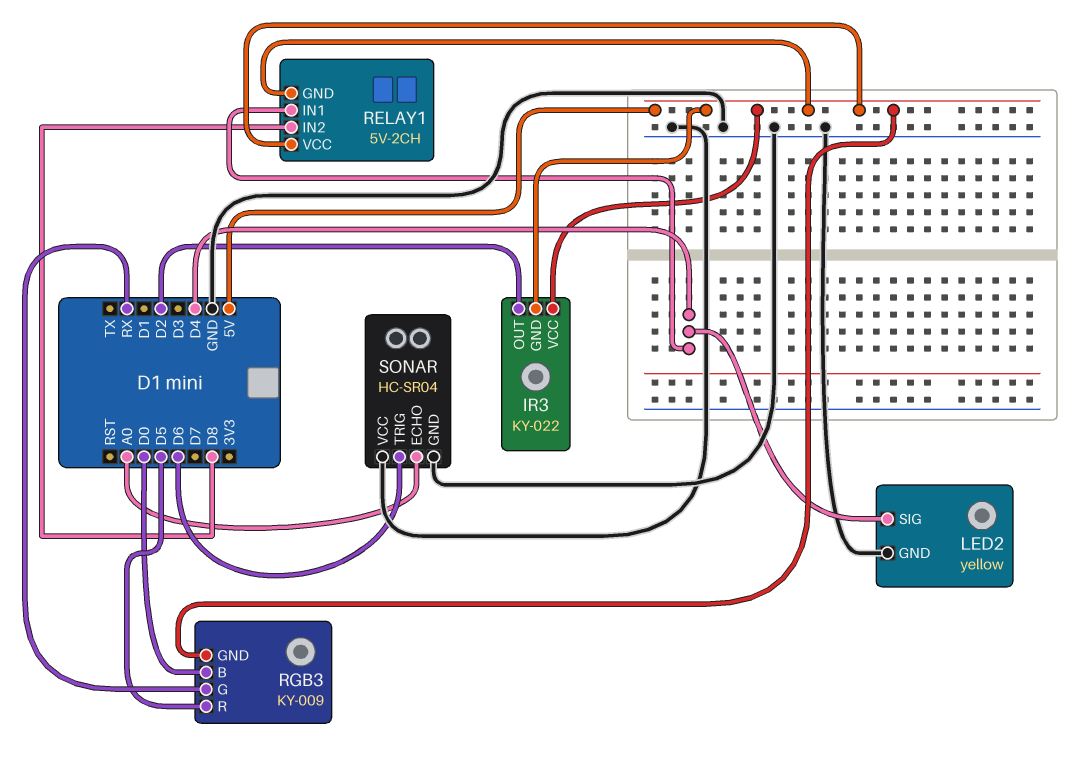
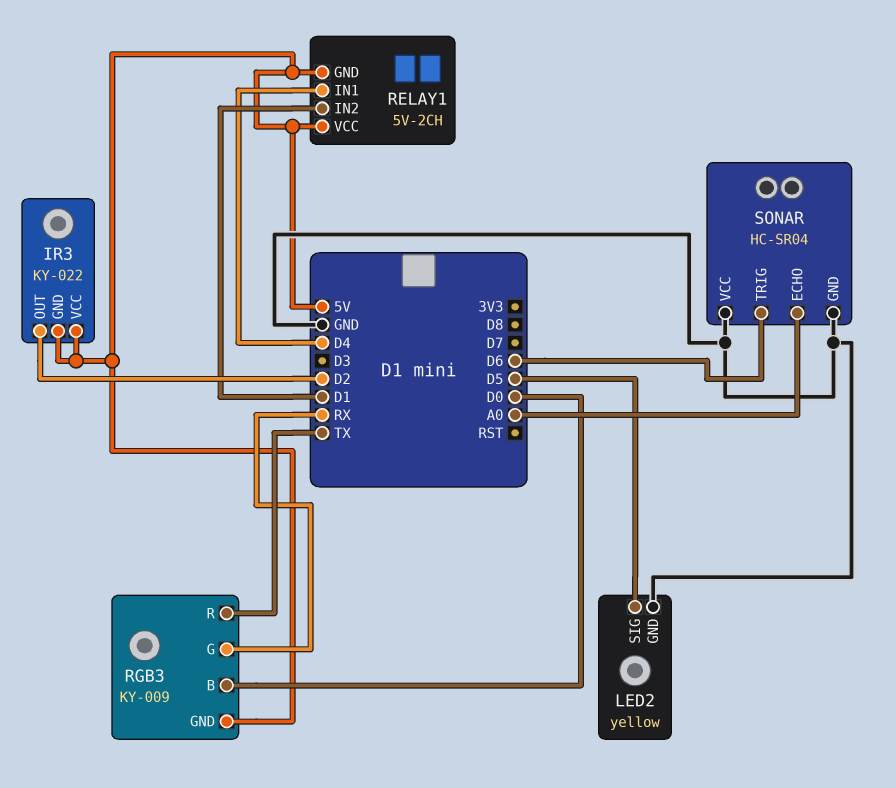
LED2 pin SIG: D4 -> D5
RELAY1 pin IN2: D8 -> D1
RGB3 pin R: D5 -> TX

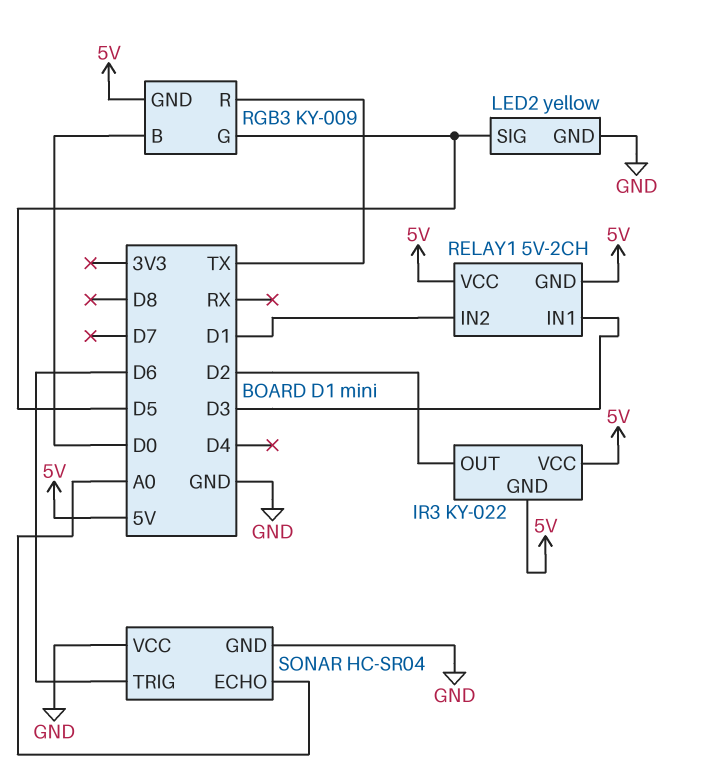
RELAY1 pin IN1: D4 -> D3
RGB3 pin G: RX -> D5

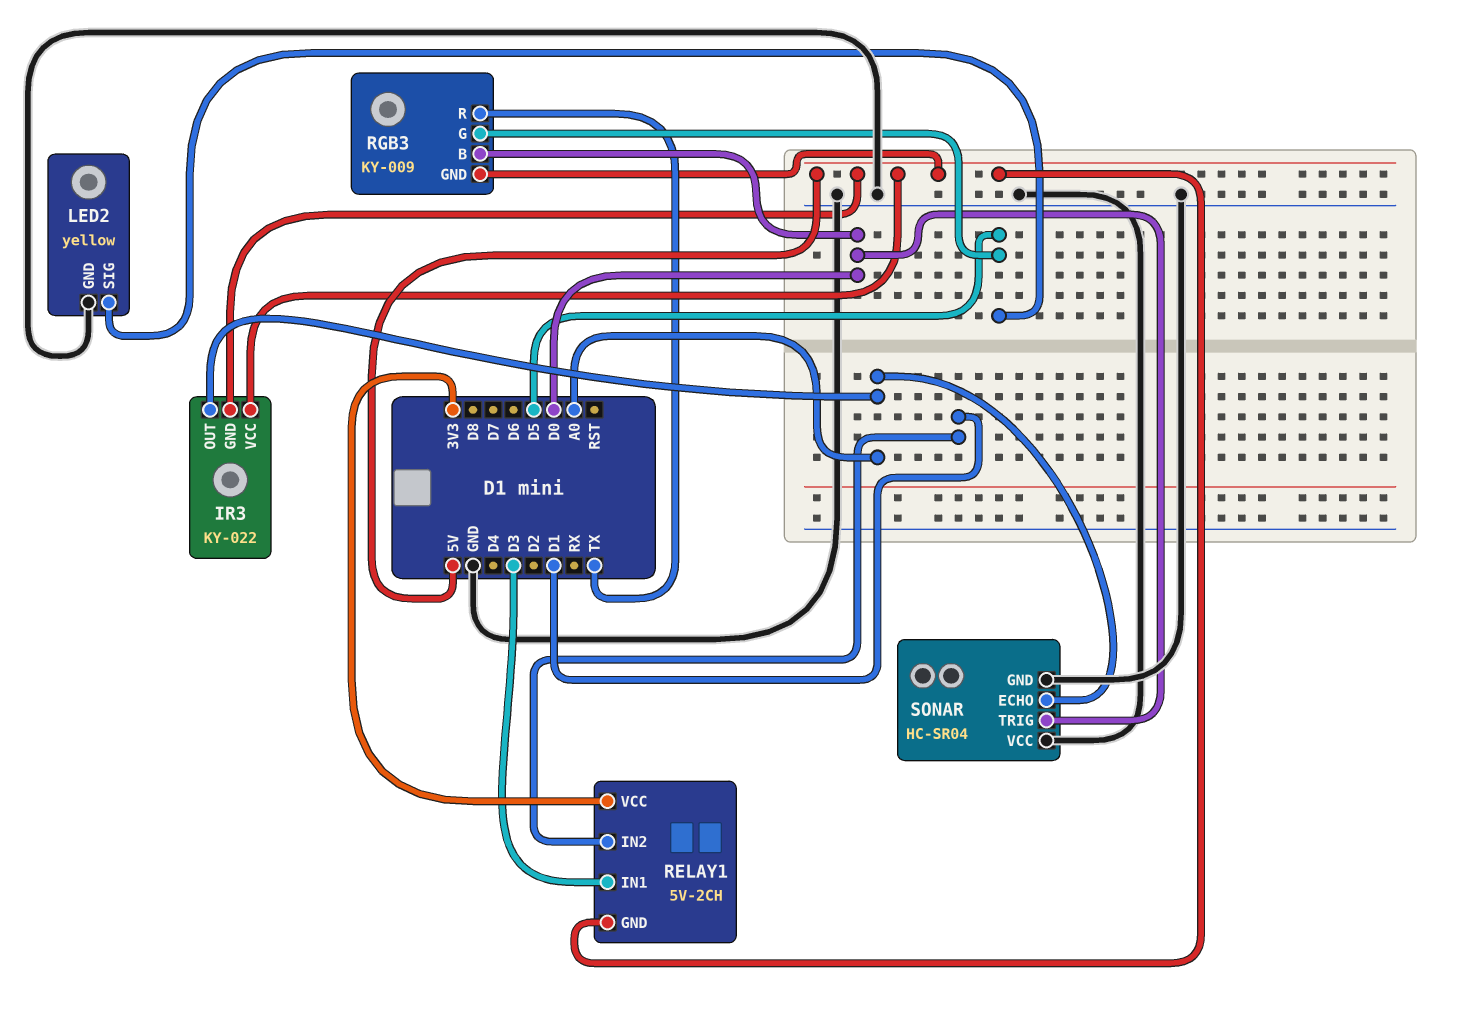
IR3 pin OUT: D2 -> A0
RELAY1 pin VCC: 5V -> 3V3
SONAR pin TRIG: D6 -> D0

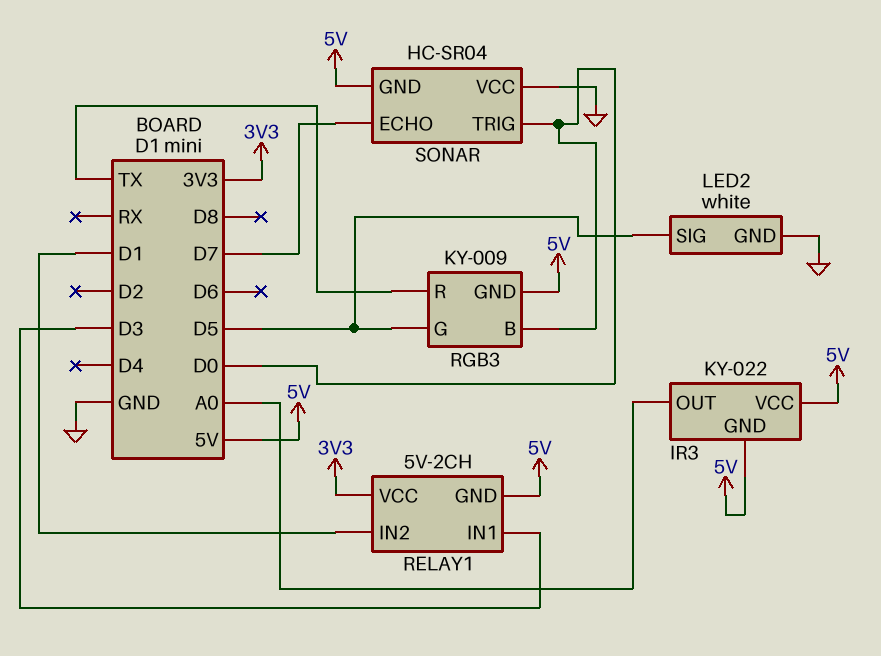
LED2: yellow -> white
SONAR pin ECHO: A0 -> D7
SONAR pin GND: GND -> 5V

